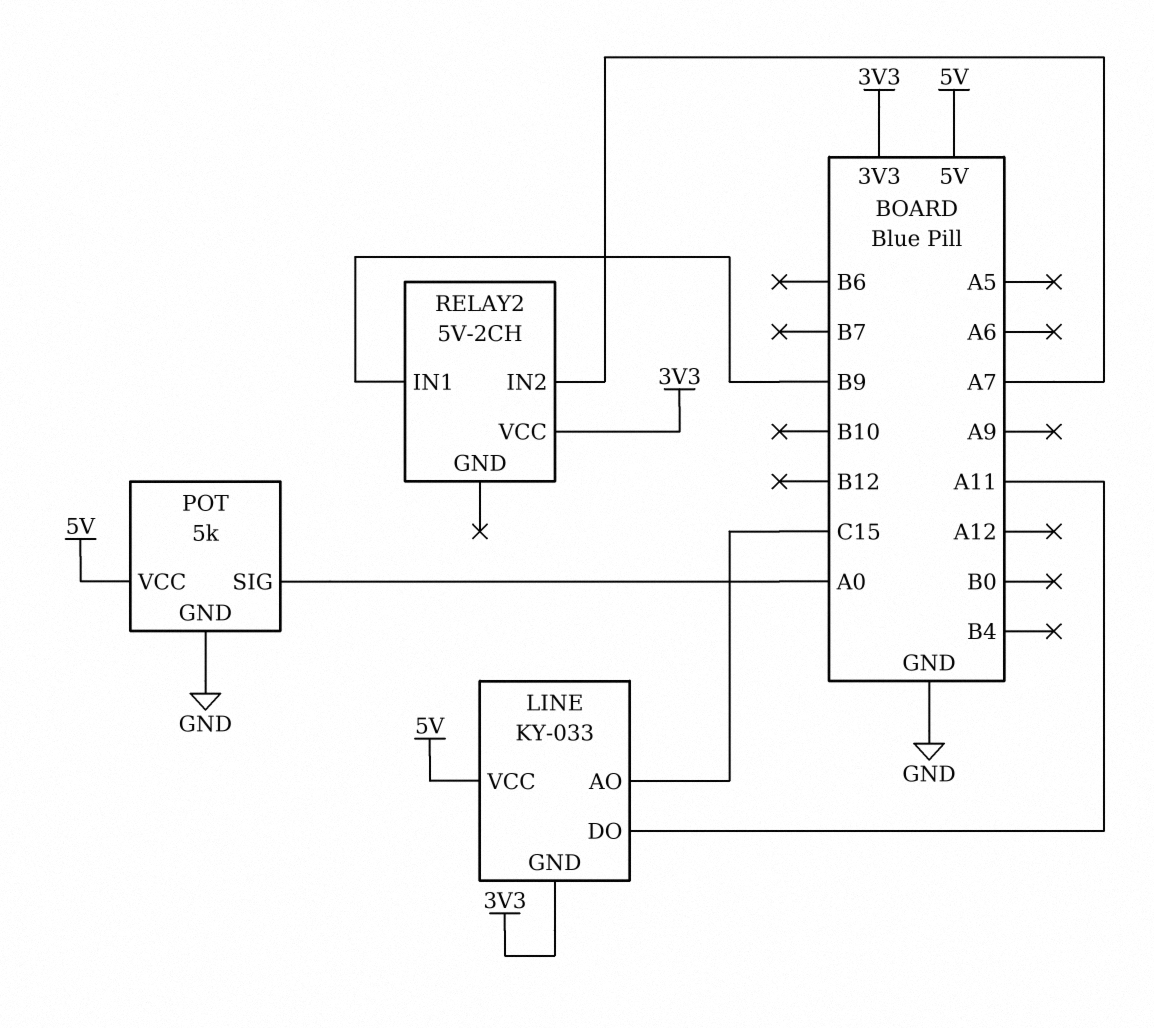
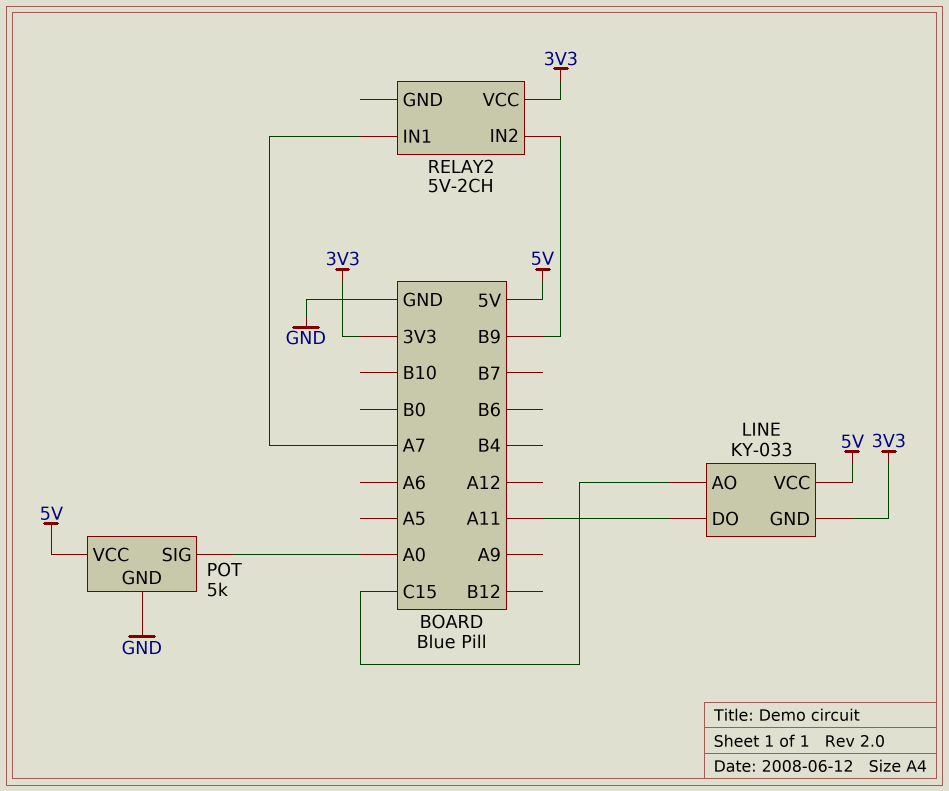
RELAY2 pin IN1: B9 -> A7
RELAY2 pin IN2: A7 -> B9

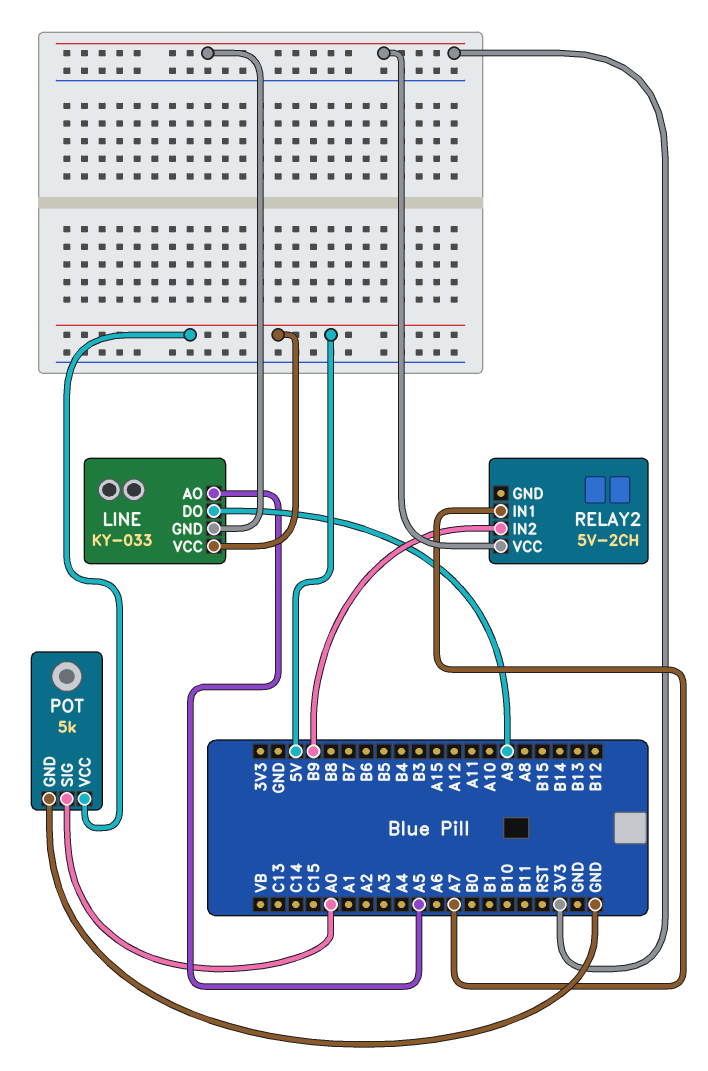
LINE pin AO: C15 -> A5
LINE pin DO: A11 -> A9

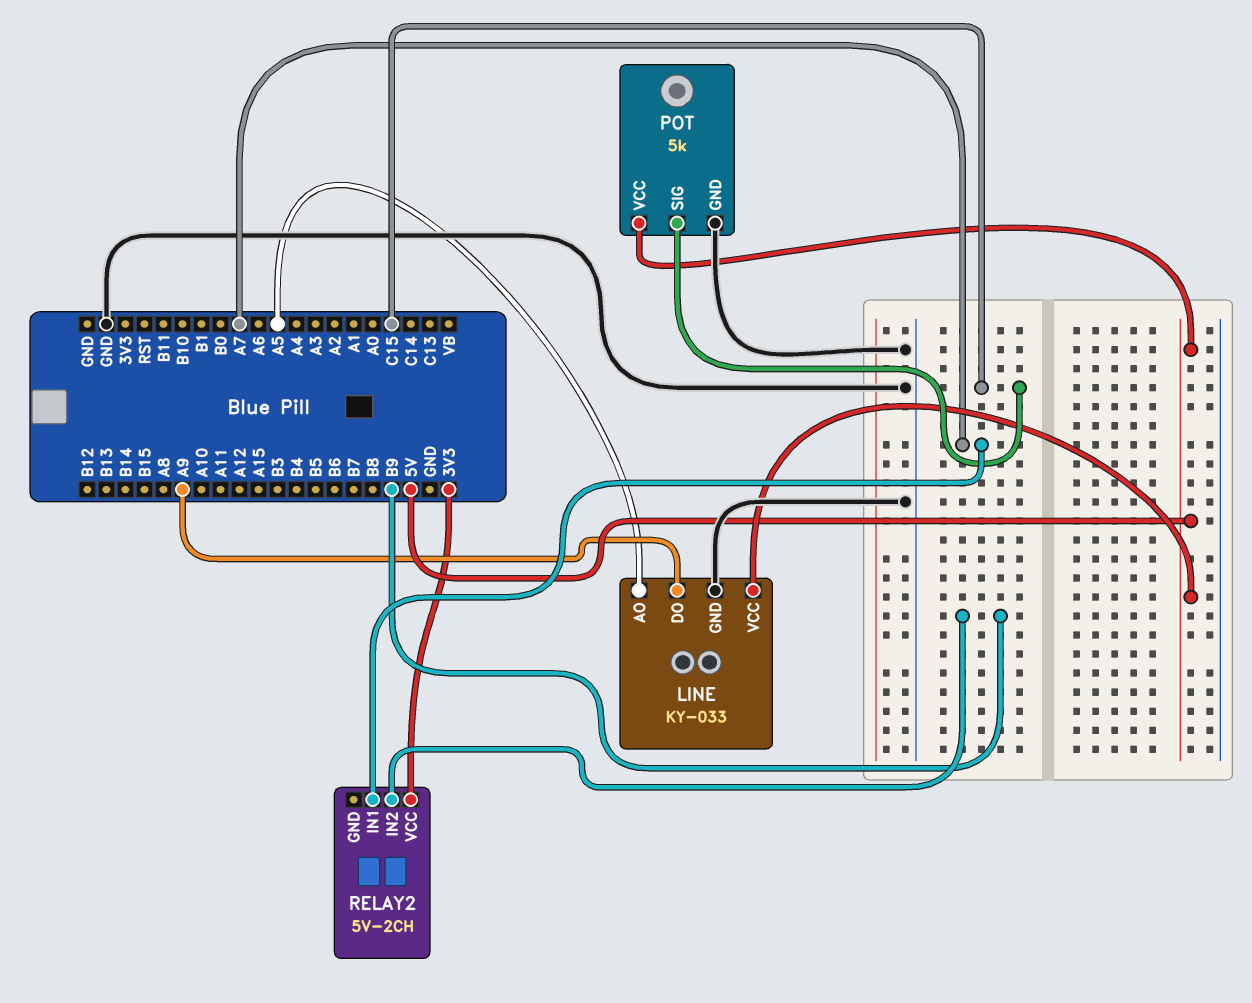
LINE pin GND: 3V3 -> GND
POT pin SIG: A0 -> C15

